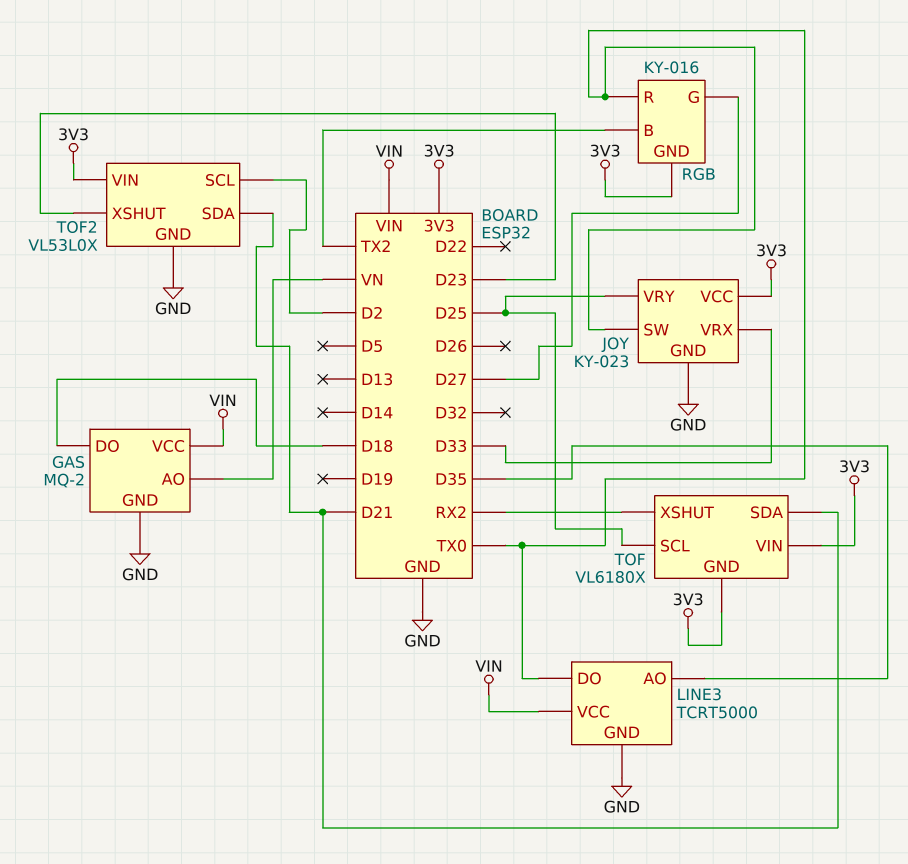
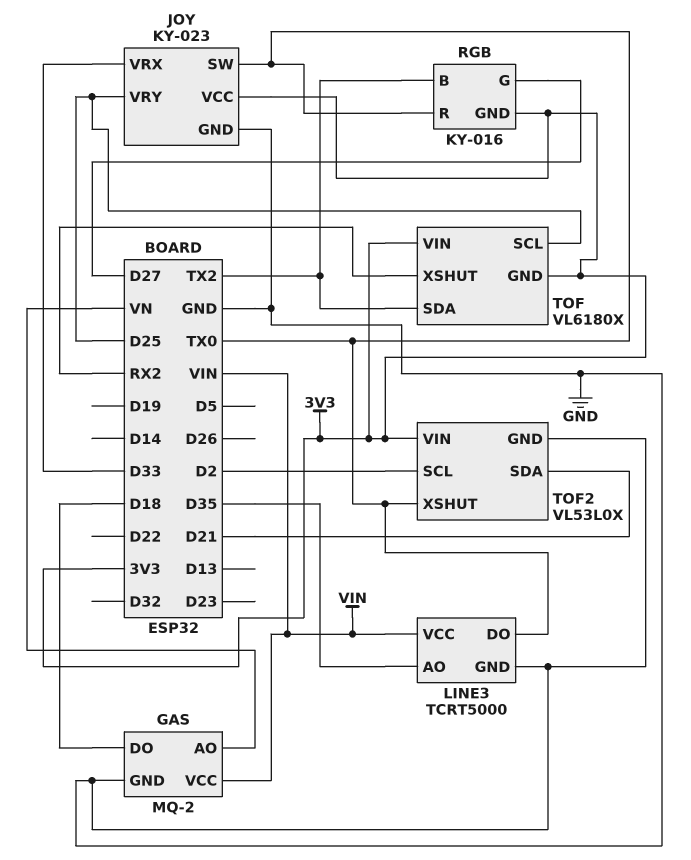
TOF pin SDA: D21 -> TX2
TOF2 pin XSHUT: D23 -> TX0

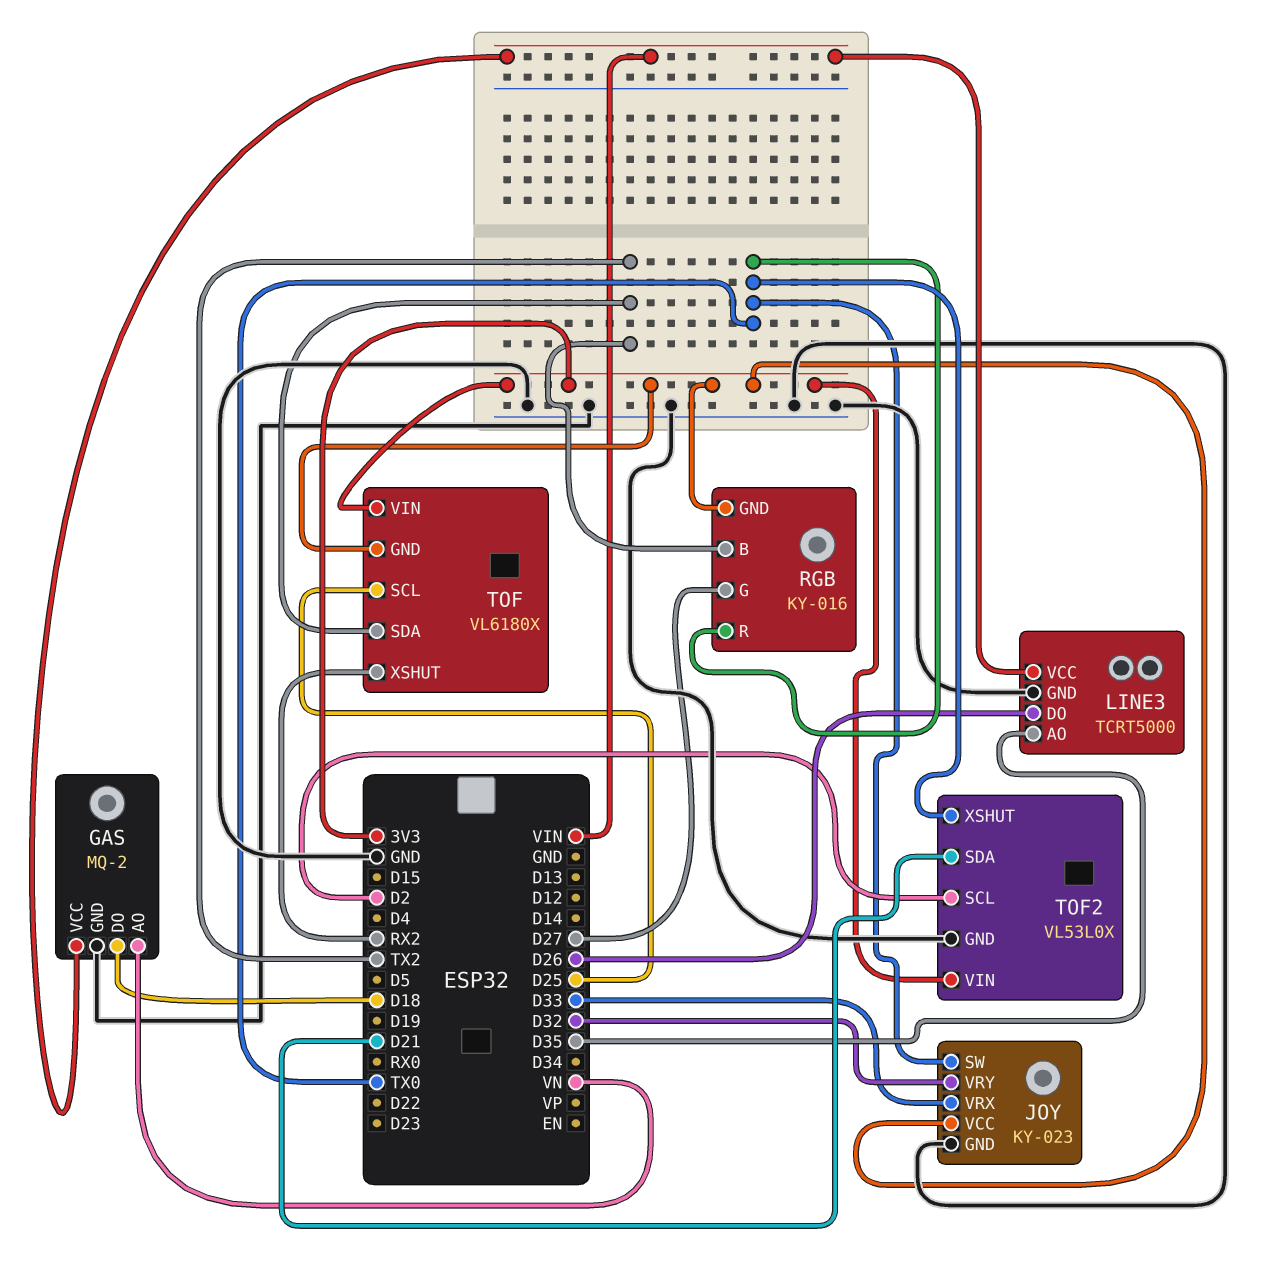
JOY pin VRY: D25 -> D32
LINE3 pin DO: TX0 -> D26

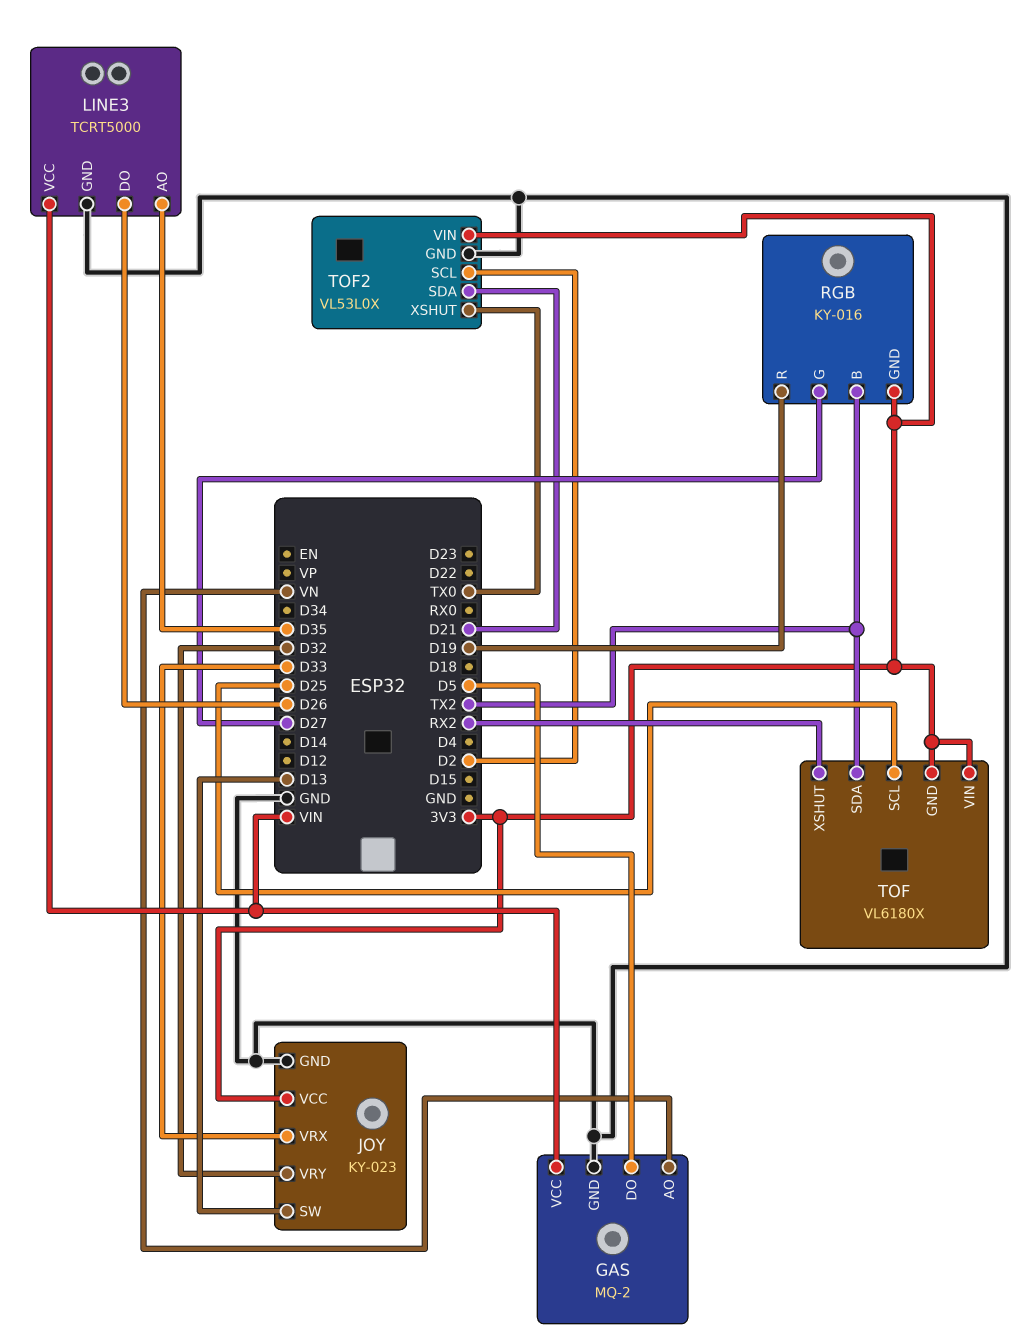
GAS pin DO: D18 -> D5
JOY pin SW: TX0 -> D13
RGB pin R: TX0 -> D19

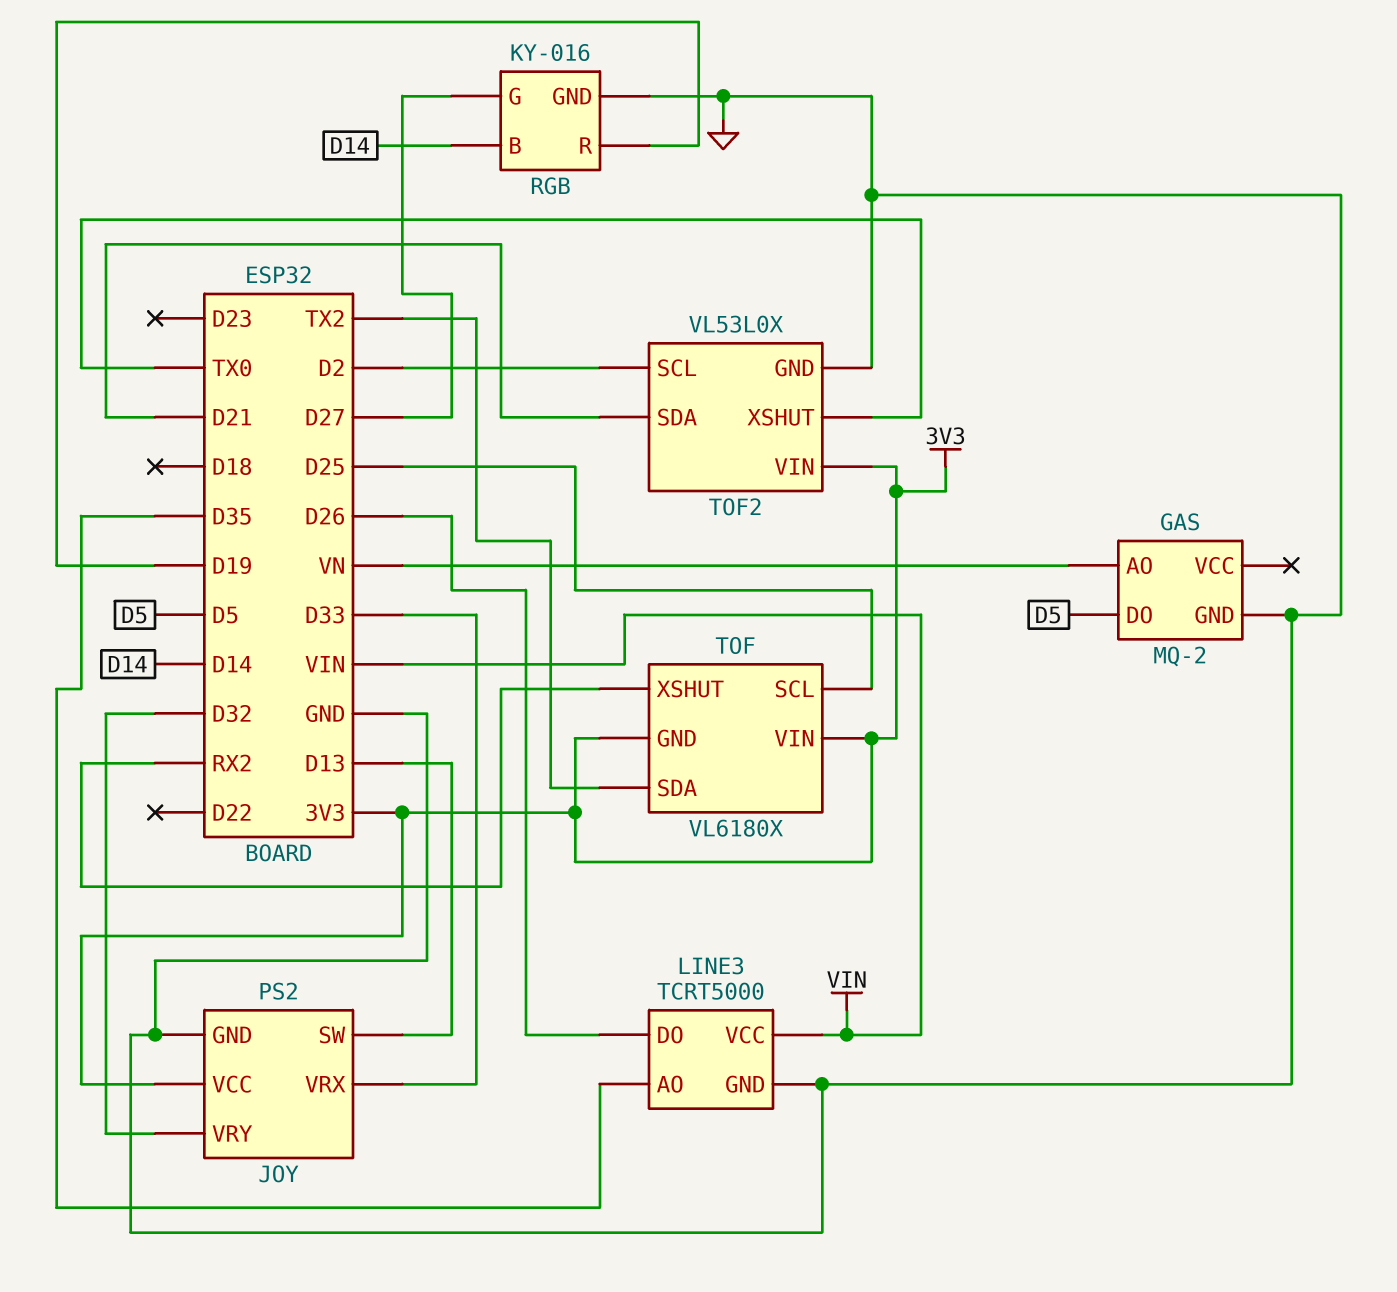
GAS pin VCC: VIN -> none
JOY: KY-023 -> PS2
RGB pin B: TX2 -> D14
RGB pin GND: 3V3 -> GND

